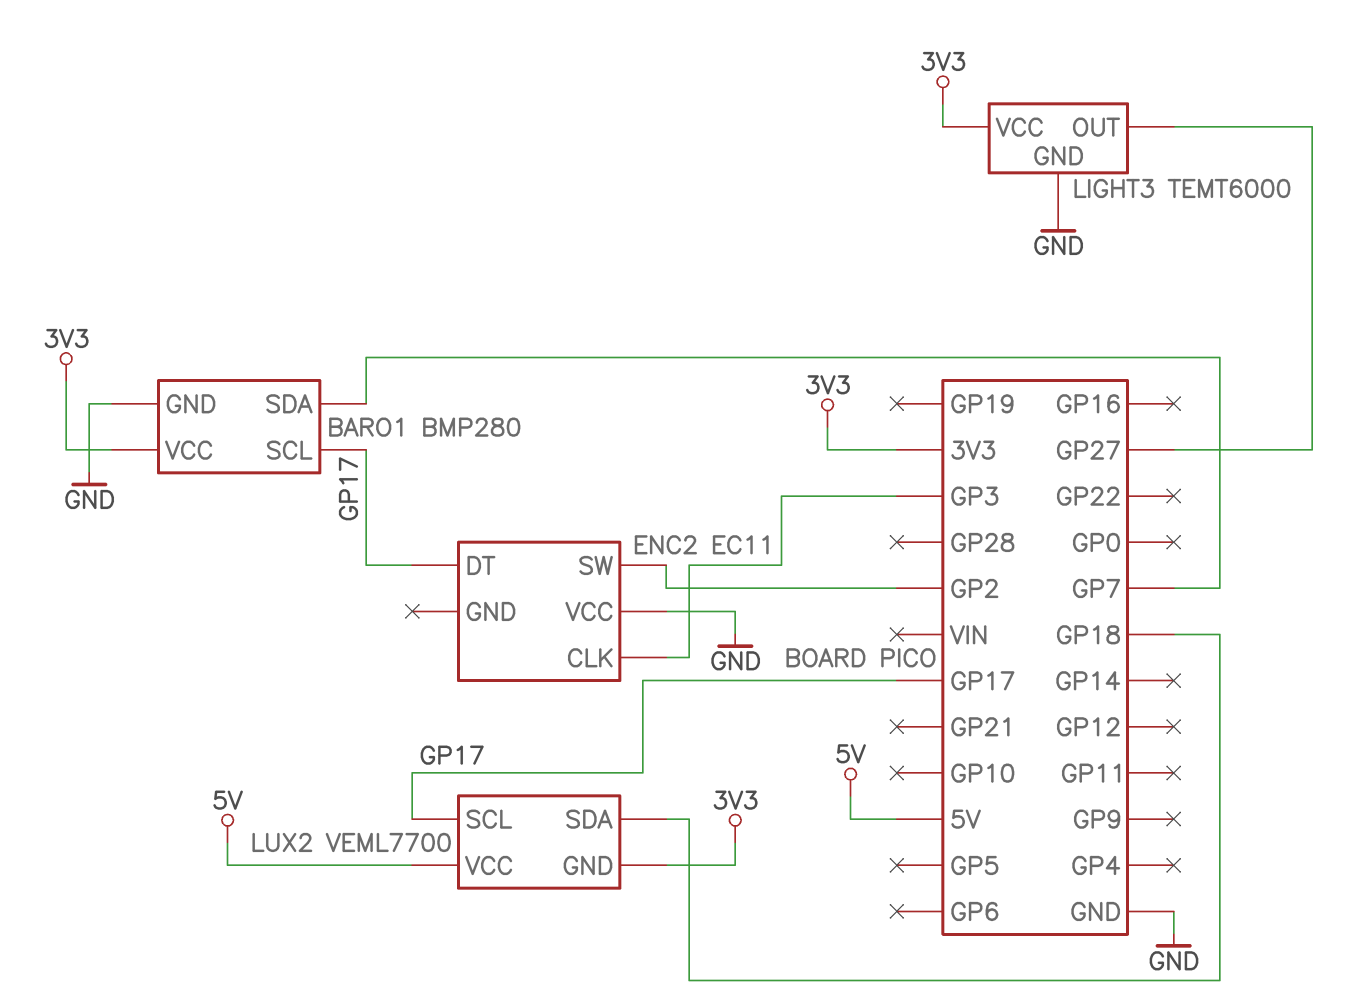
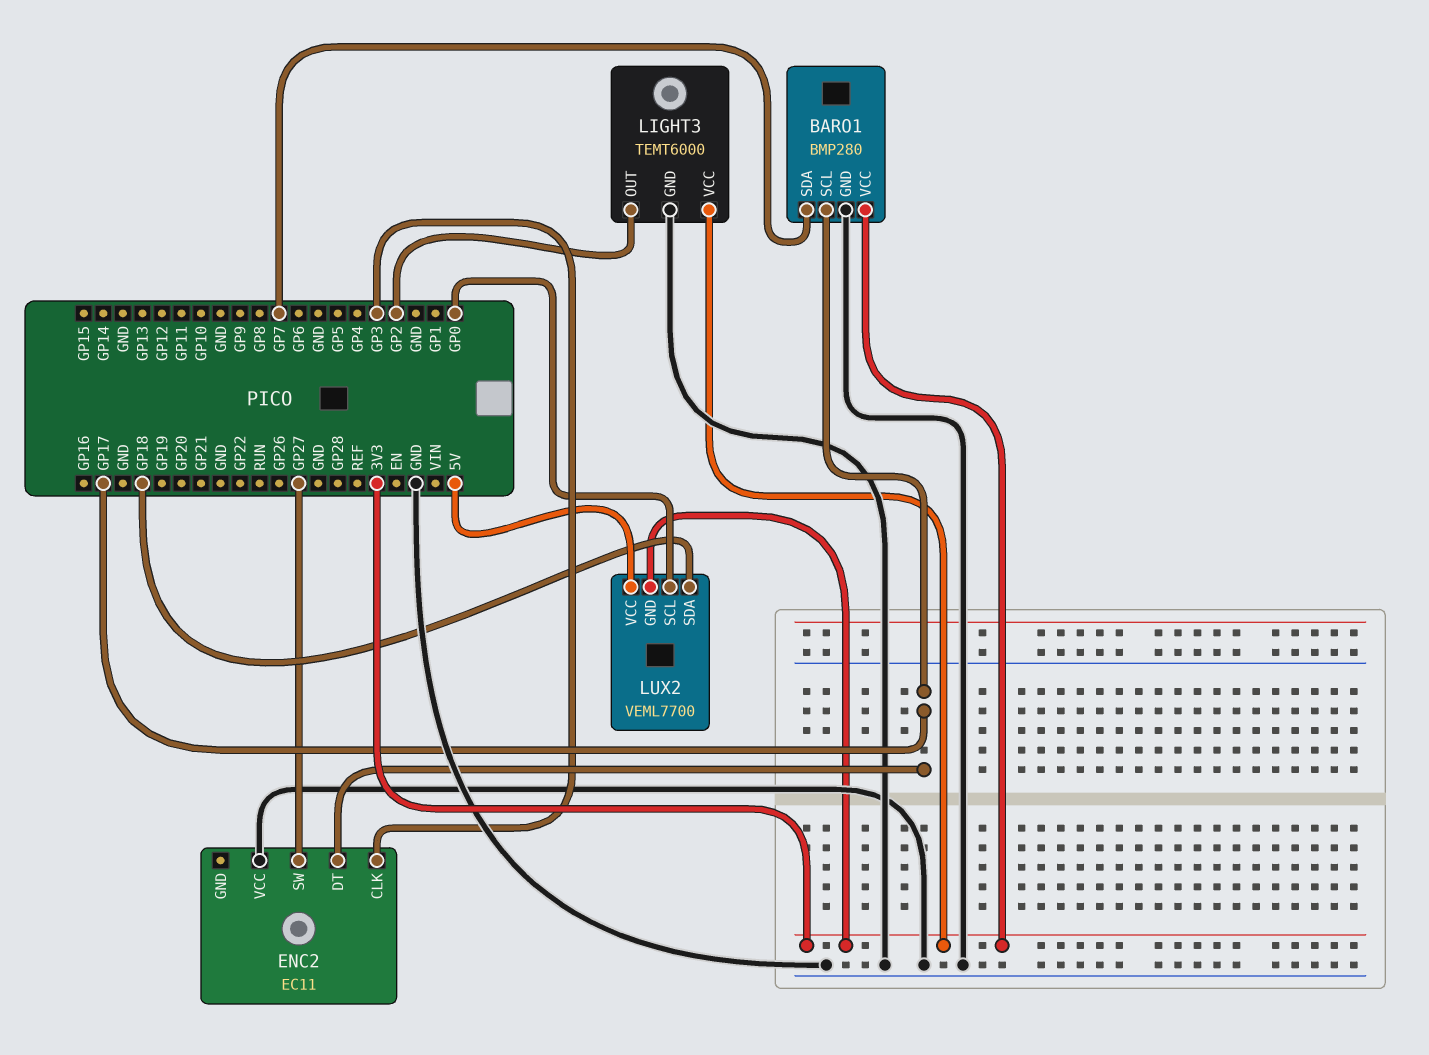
ENC2 pin SW: GP2 -> GP27
LIGHT3 pin OUT: GP27 -> GP2
LUX2 pin SCL: GP17 -> GP0

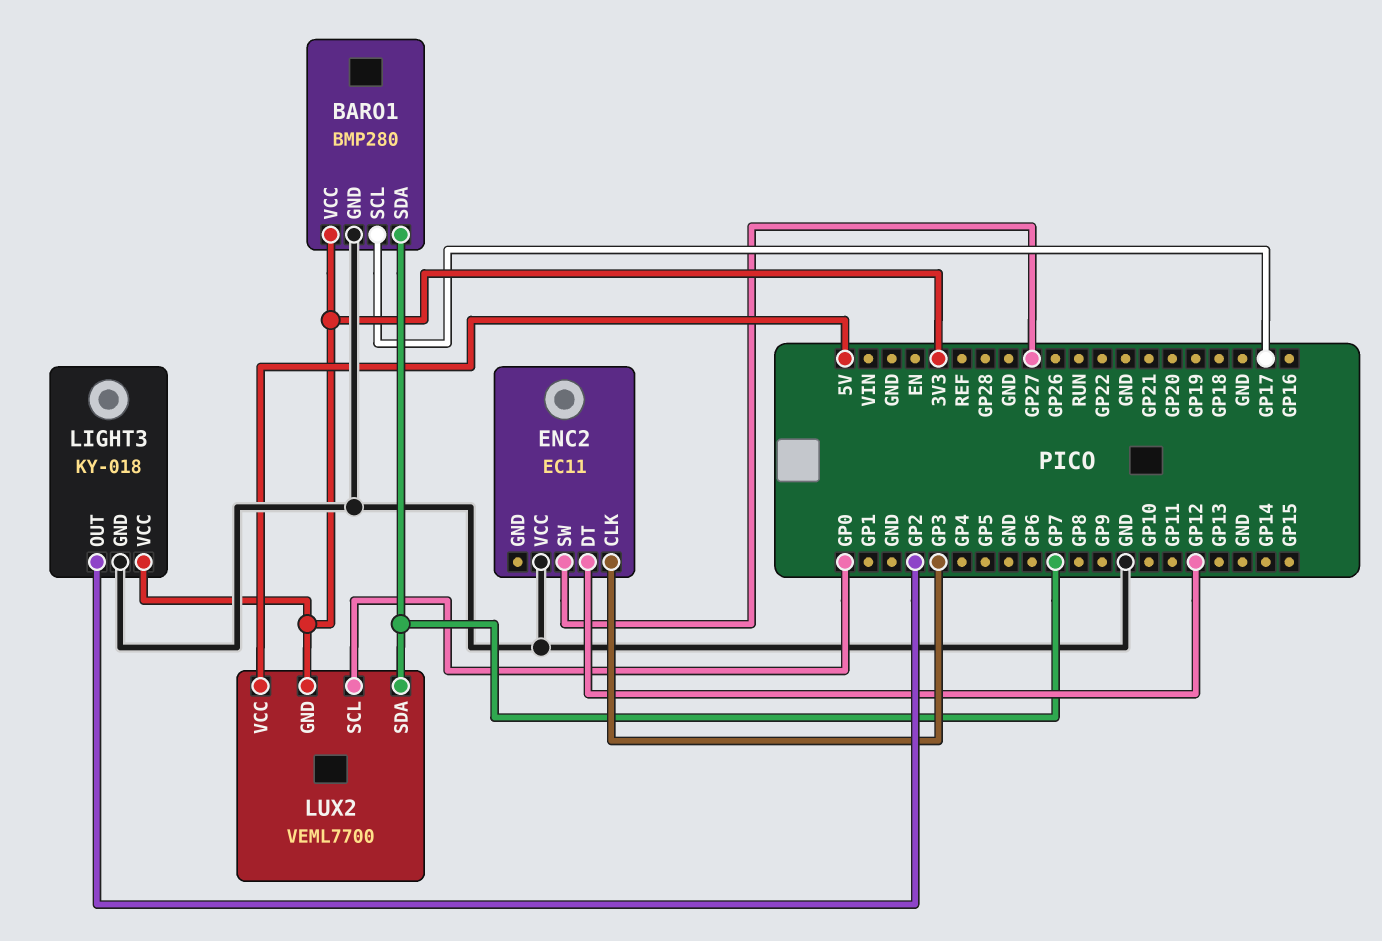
ENC2 pin DT: GP17 -> GP12
LIGHT3: TEMT6000 -> KY-018
LUX2 pin SDA: GP18 -> GP7

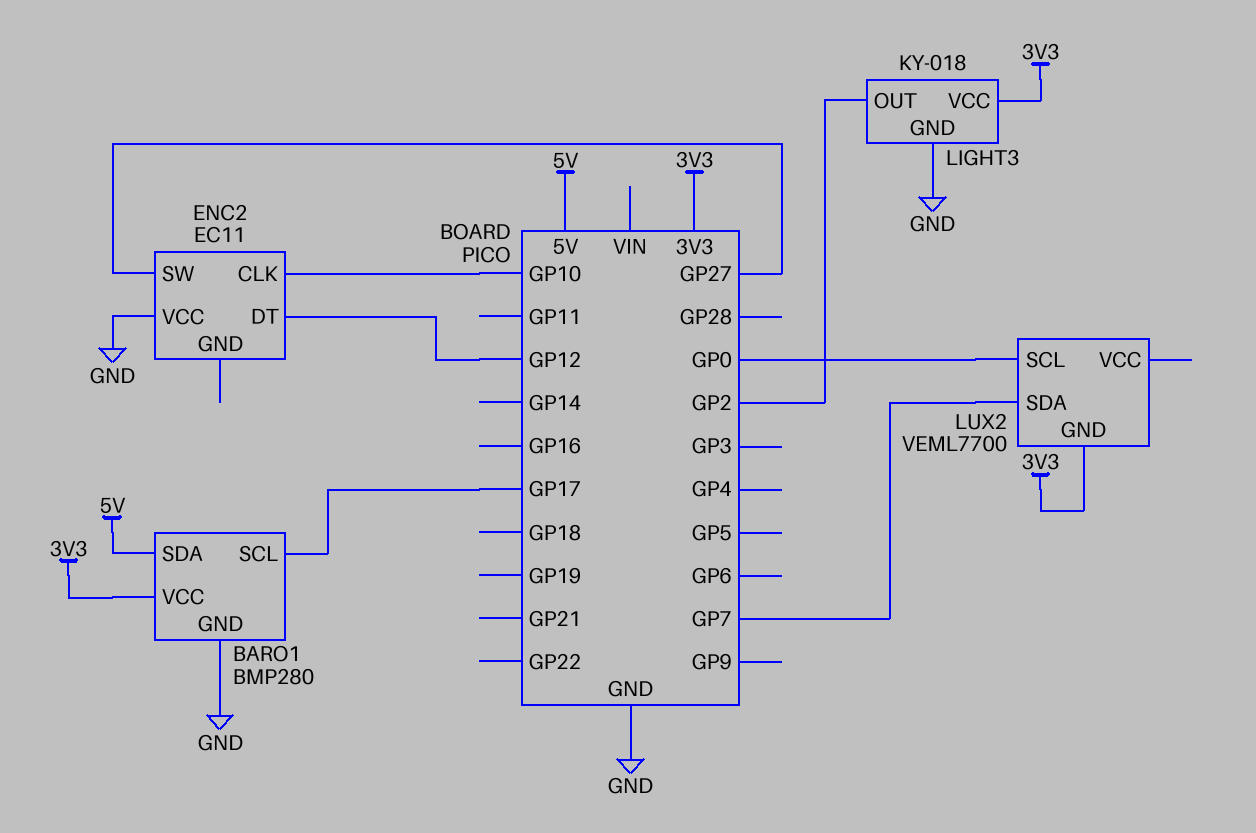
BARO1 pin SDA: GP7 -> 5V
ENC2 pin CLK: GP3 -> GP10
LUX2 pin VCC: 5V -> none

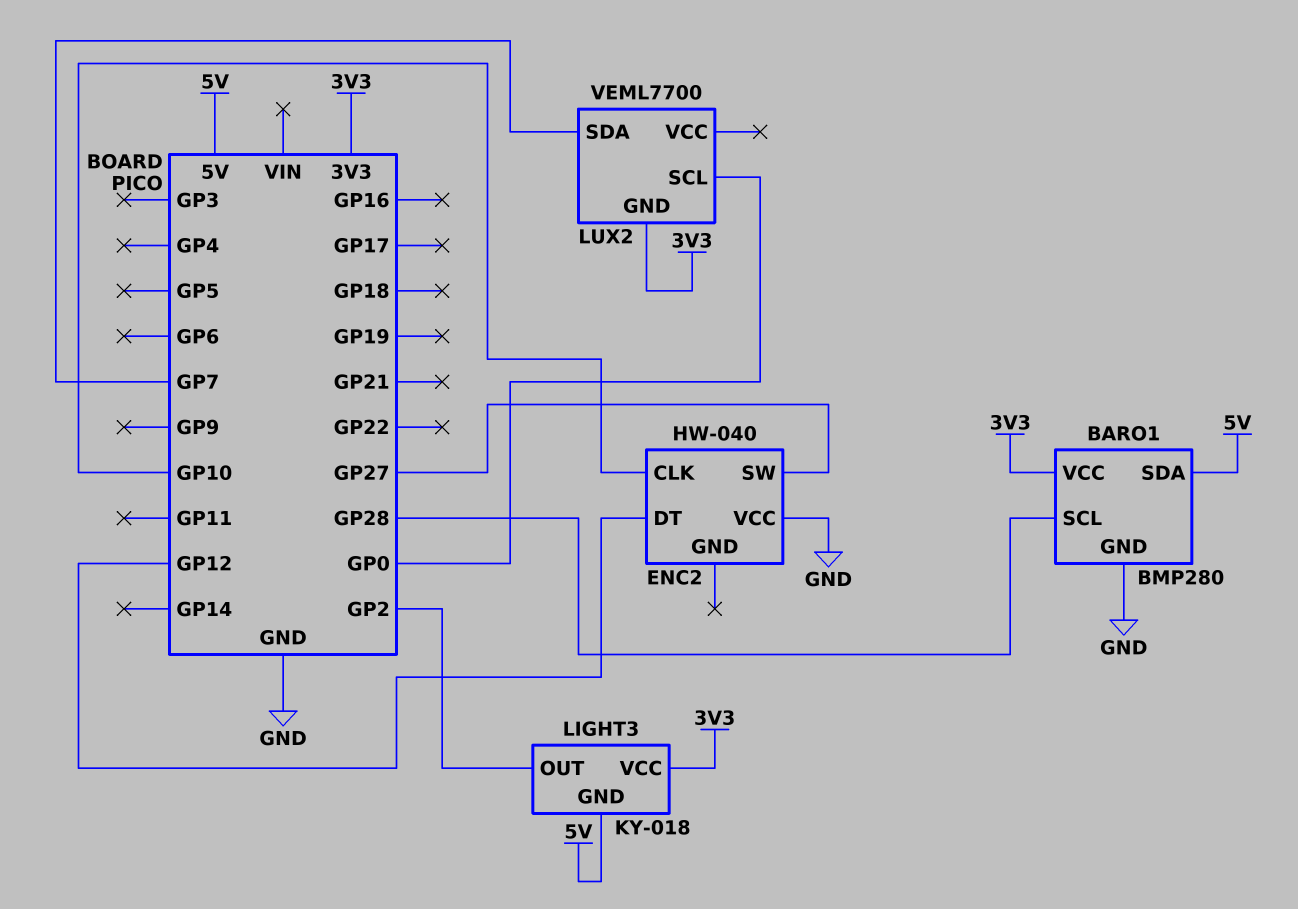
BARO1 pin SCL: GP17 -> GP28
ENC2: EC11 -> HW-040
LIGHT3 pin GND: GND -> 5V

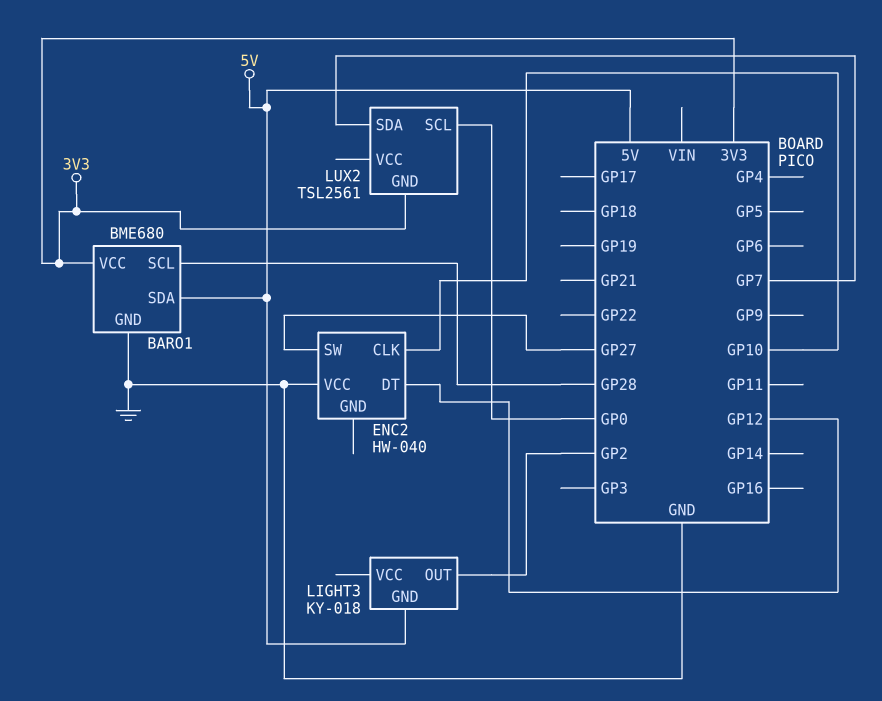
BARO1: BMP280 -> BME680
LIGHT3 pin VCC: 3V3 -> none
LUX2: VEML7700 -> TSL2561

